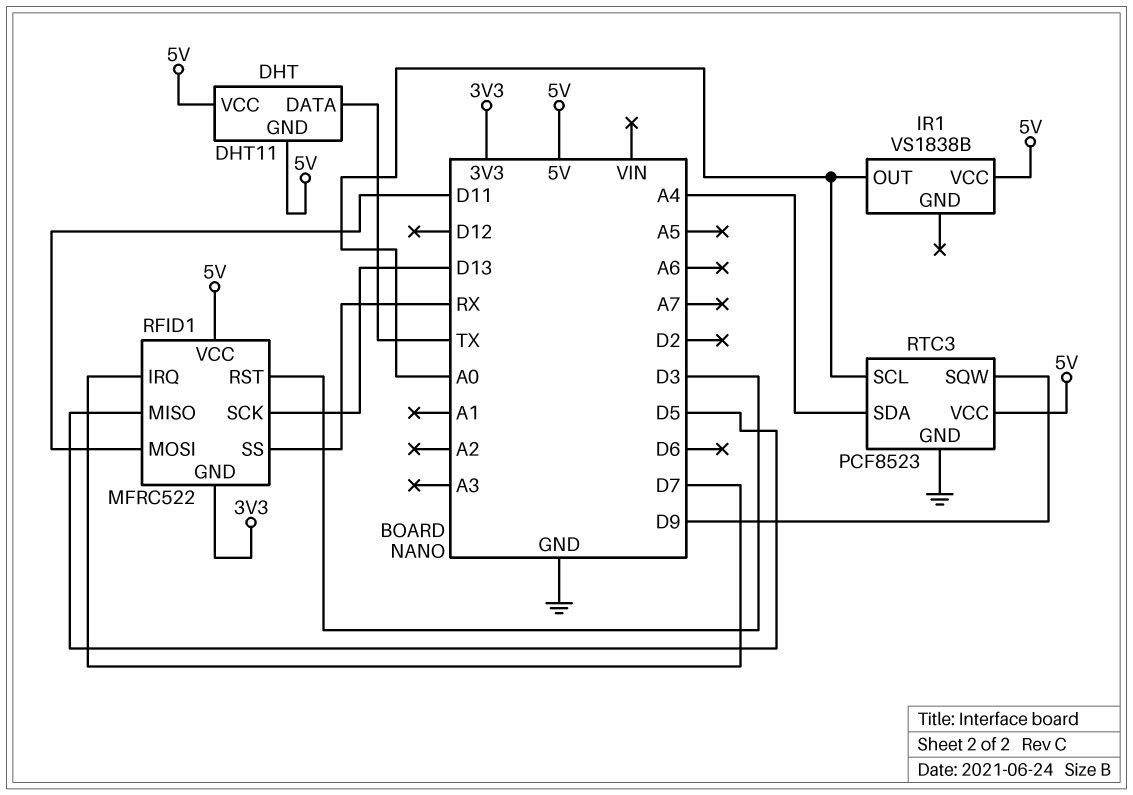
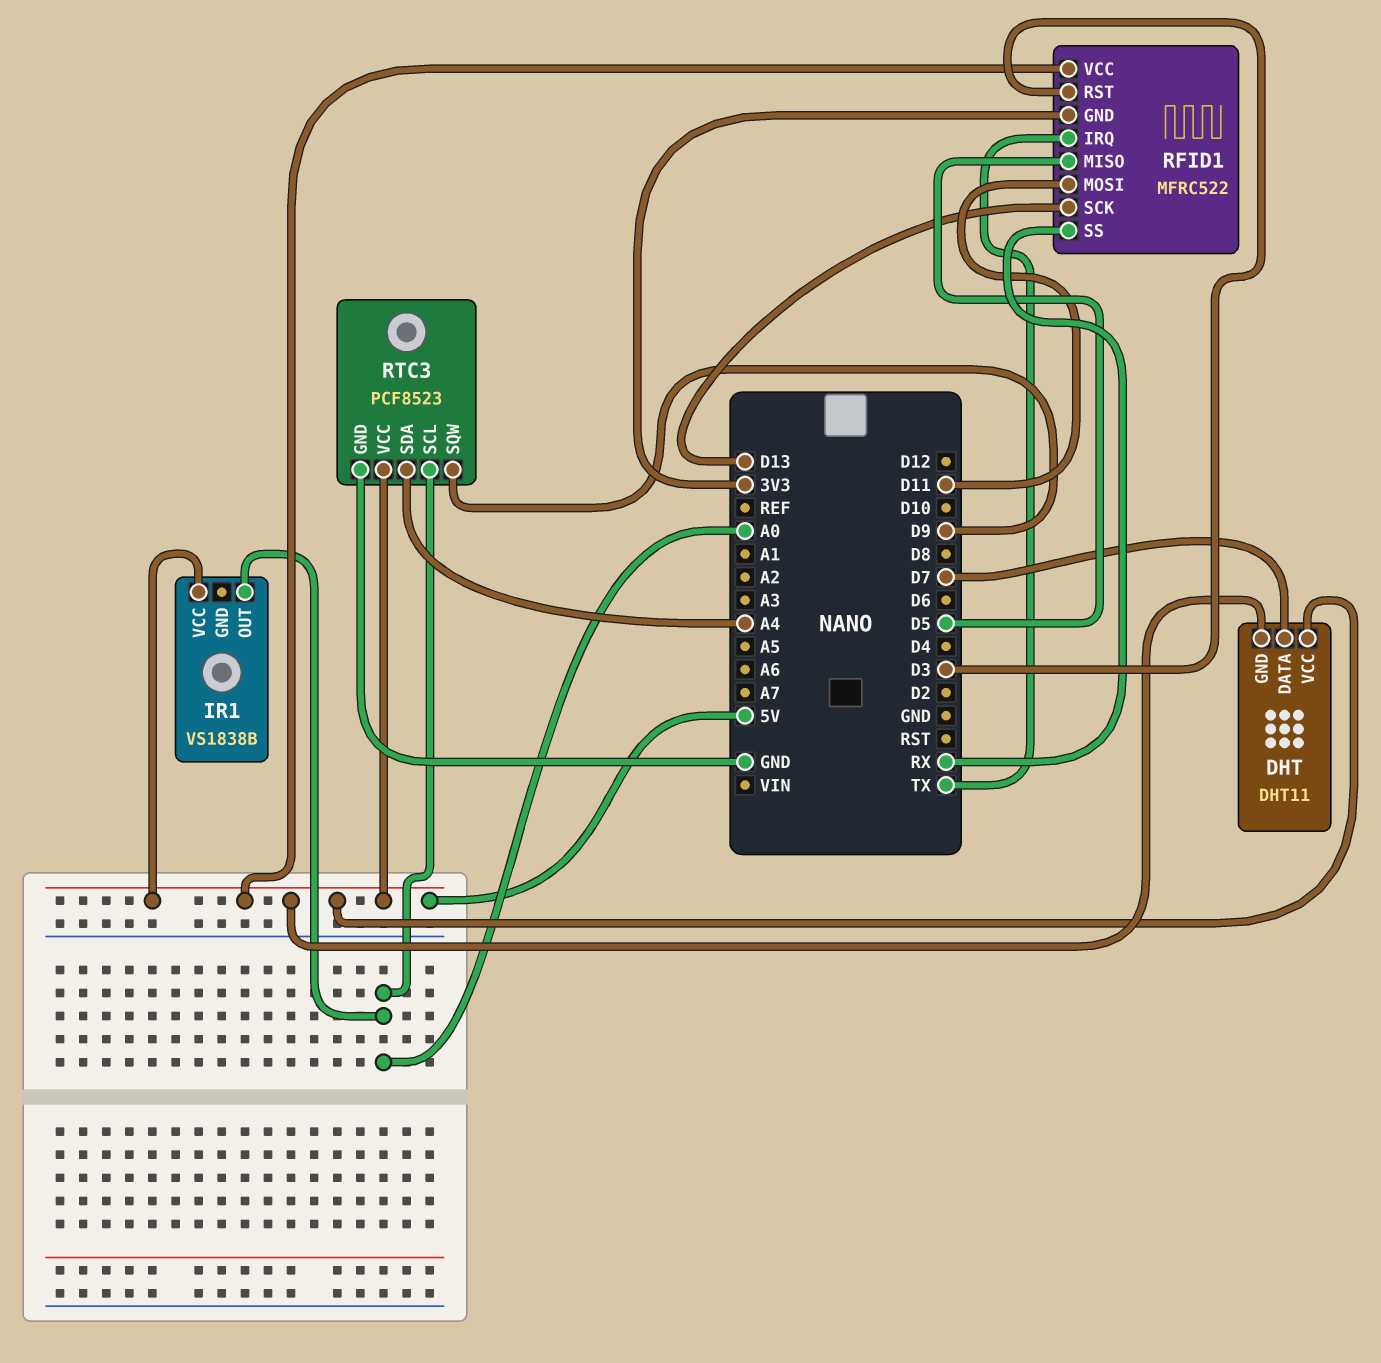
DHT pin DATA: TX -> D7
RFID1 pin IRQ: D7 -> TX

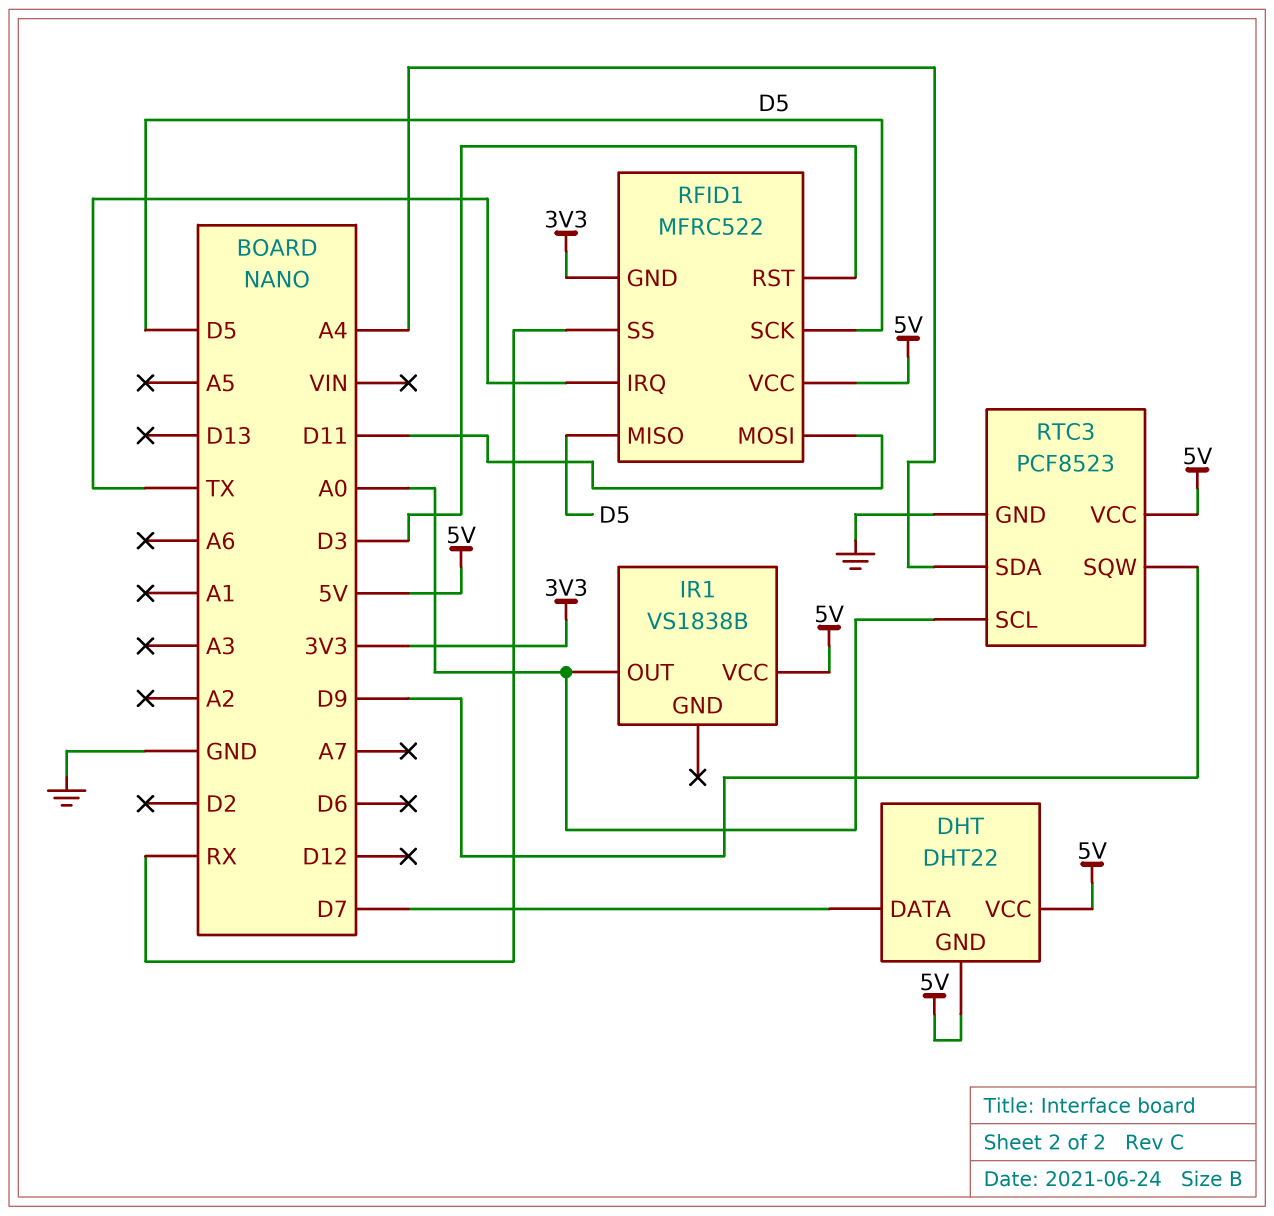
DHT: DHT11 -> DHT22
RFID1 pin SCK: D13 -> D5

